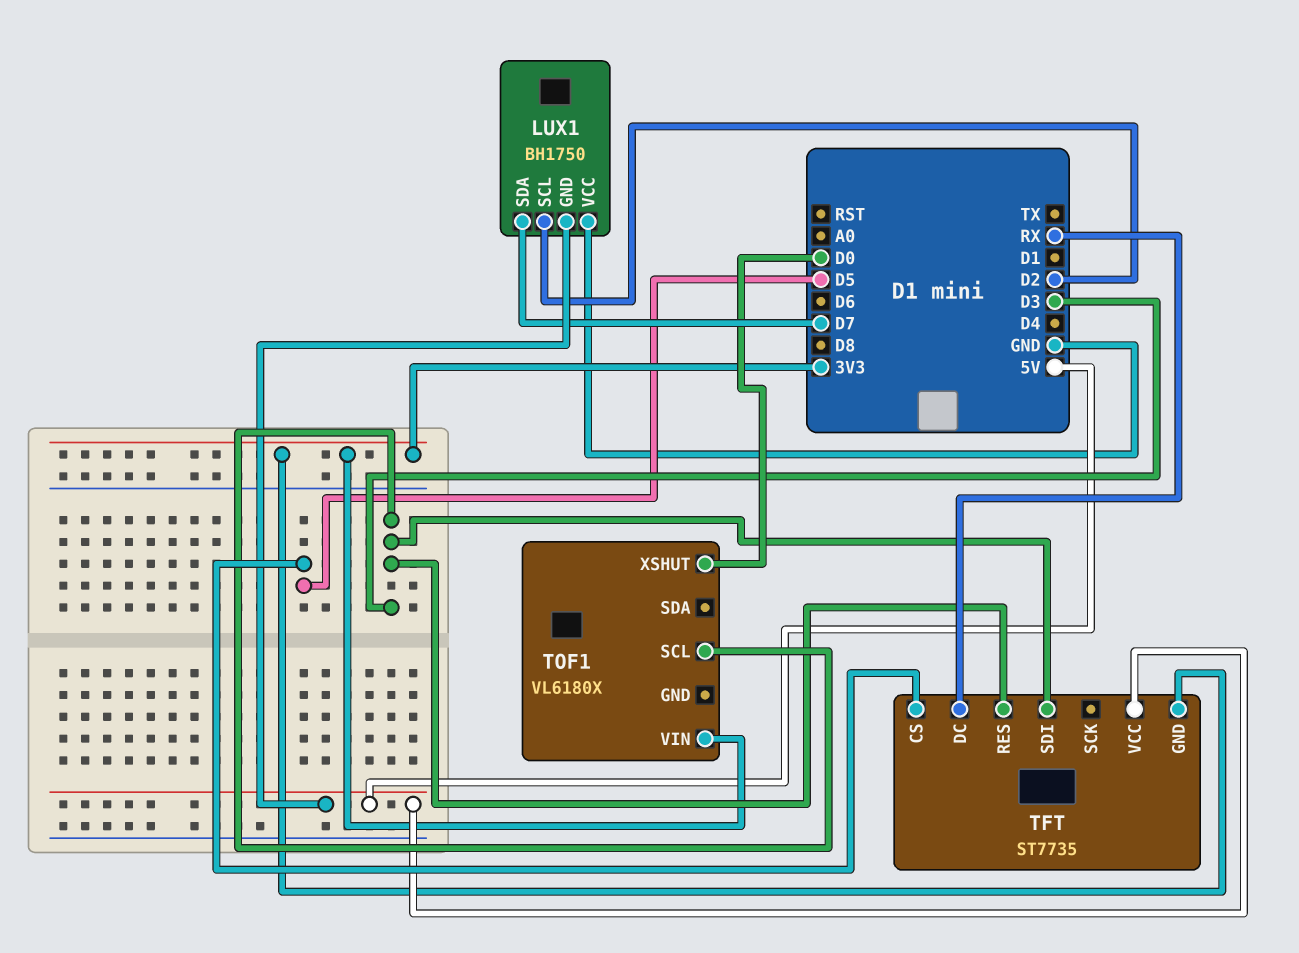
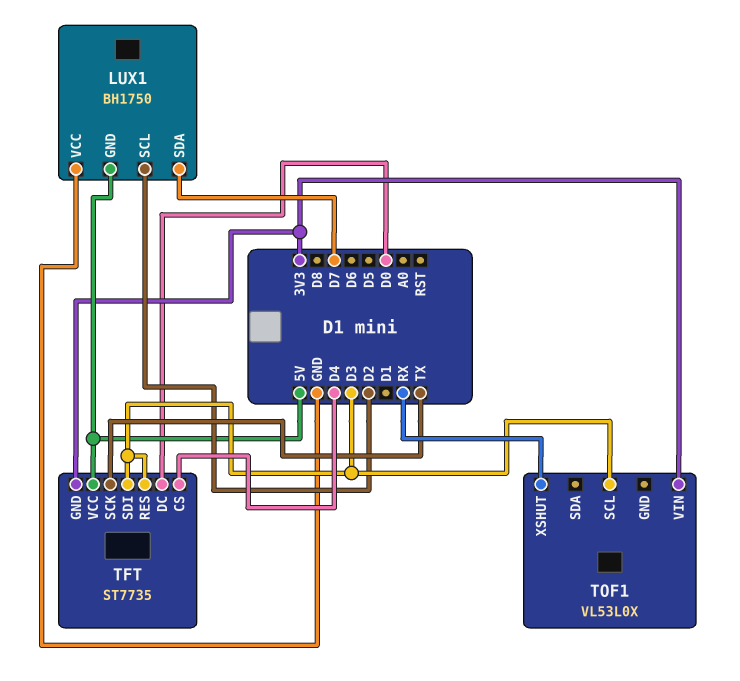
TFT pin CS: D5 -> D4
TFT pin DC: RX -> D0
TFT pin SCK: none -> TX
TOF1: VL6180X -> VL53L0X
TOF1 pin XSHUT: D0 -> RX

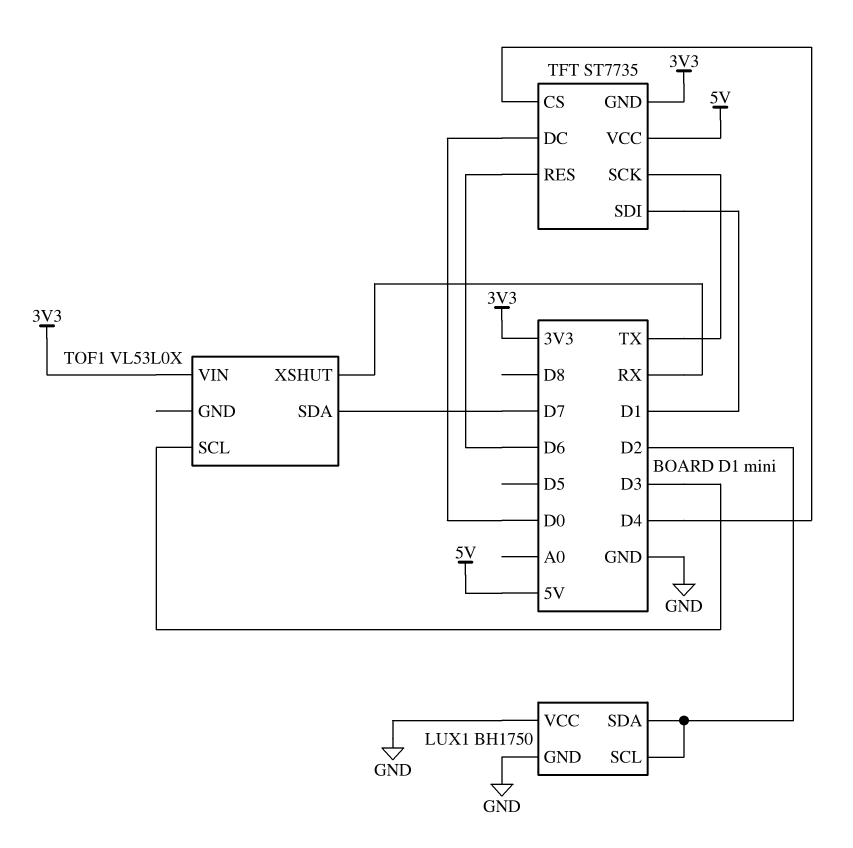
LUX1 pin GND: 5V -> GND
LUX1 pin SDA: D7 -> D2
TFT pin RES: D3 -> D6
TFT pin SDI: D3 -> D1
TOF1 pin SDA: none -> D7

